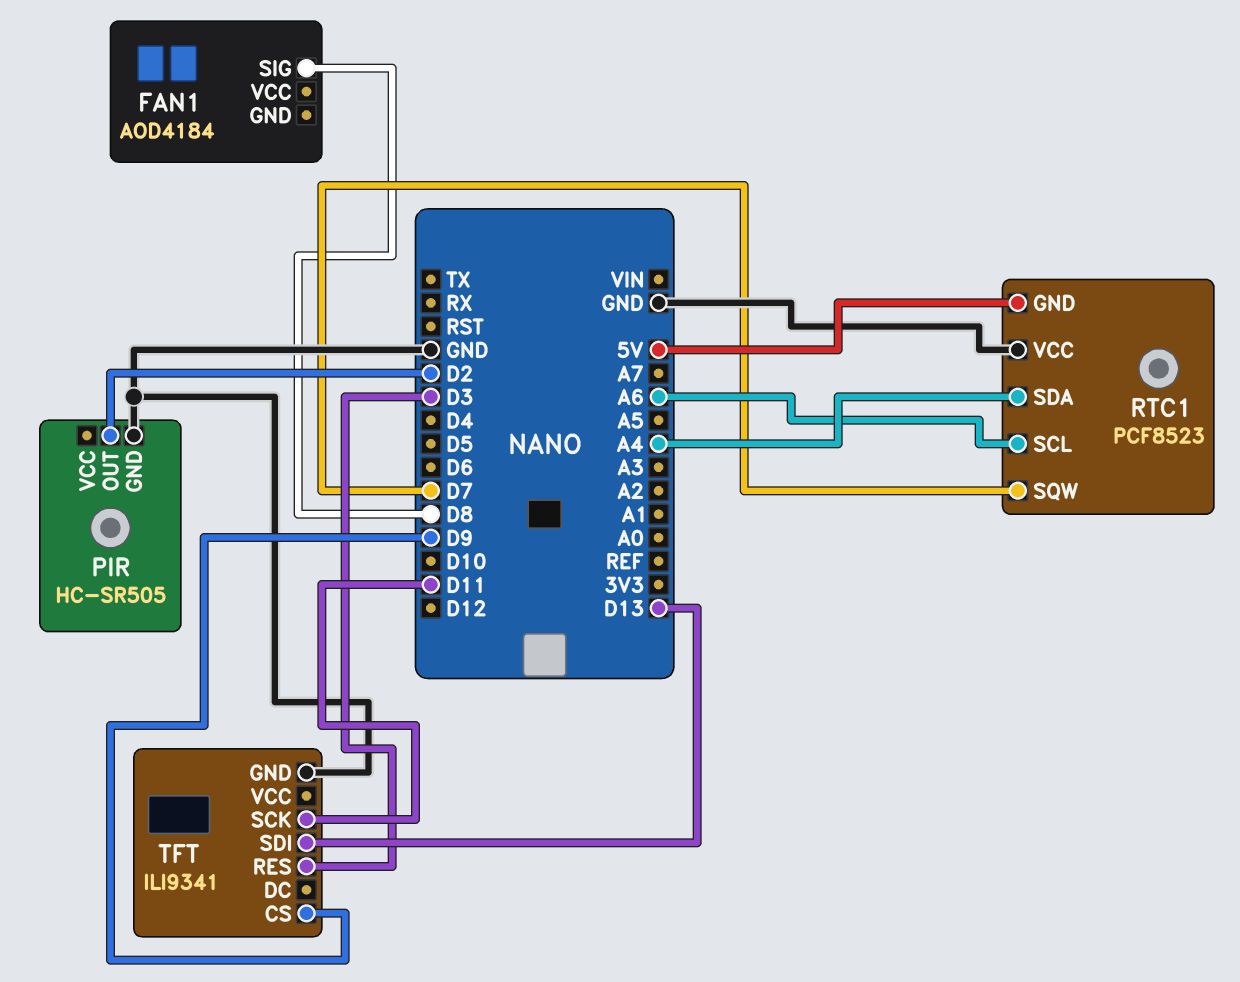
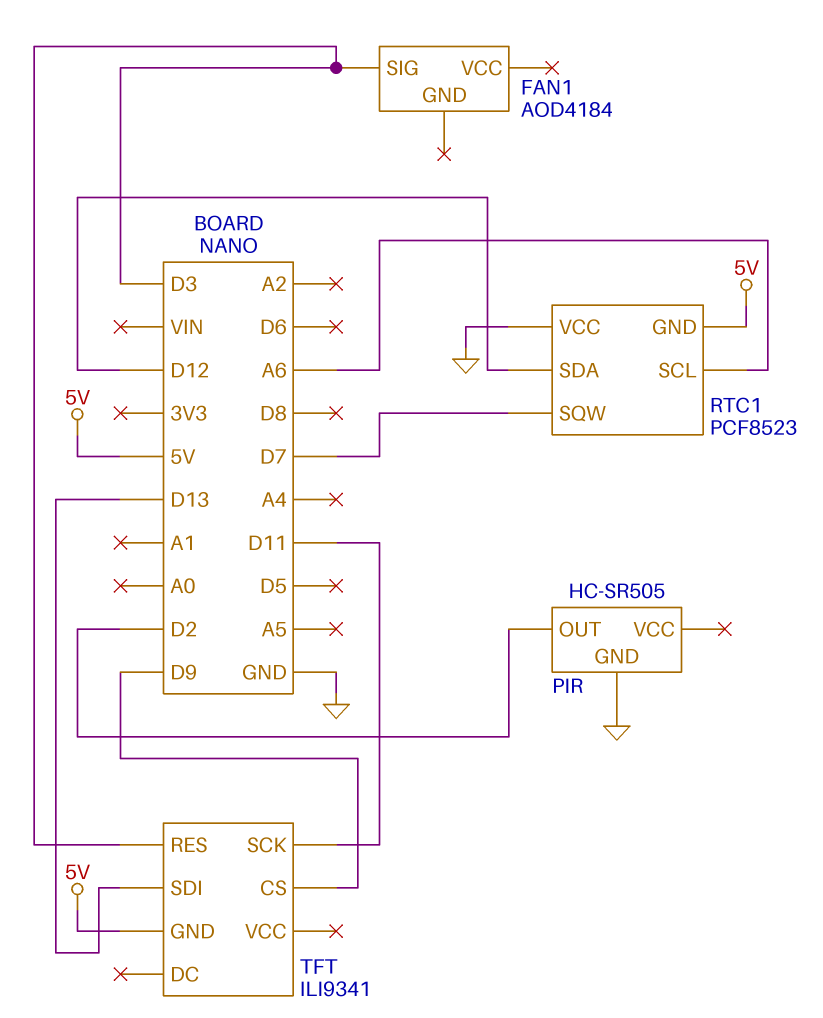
FAN1 pin SIG: D8 -> D3
RTC1 pin SDA: A4 -> D12
TFT pin GND: GND -> 5V

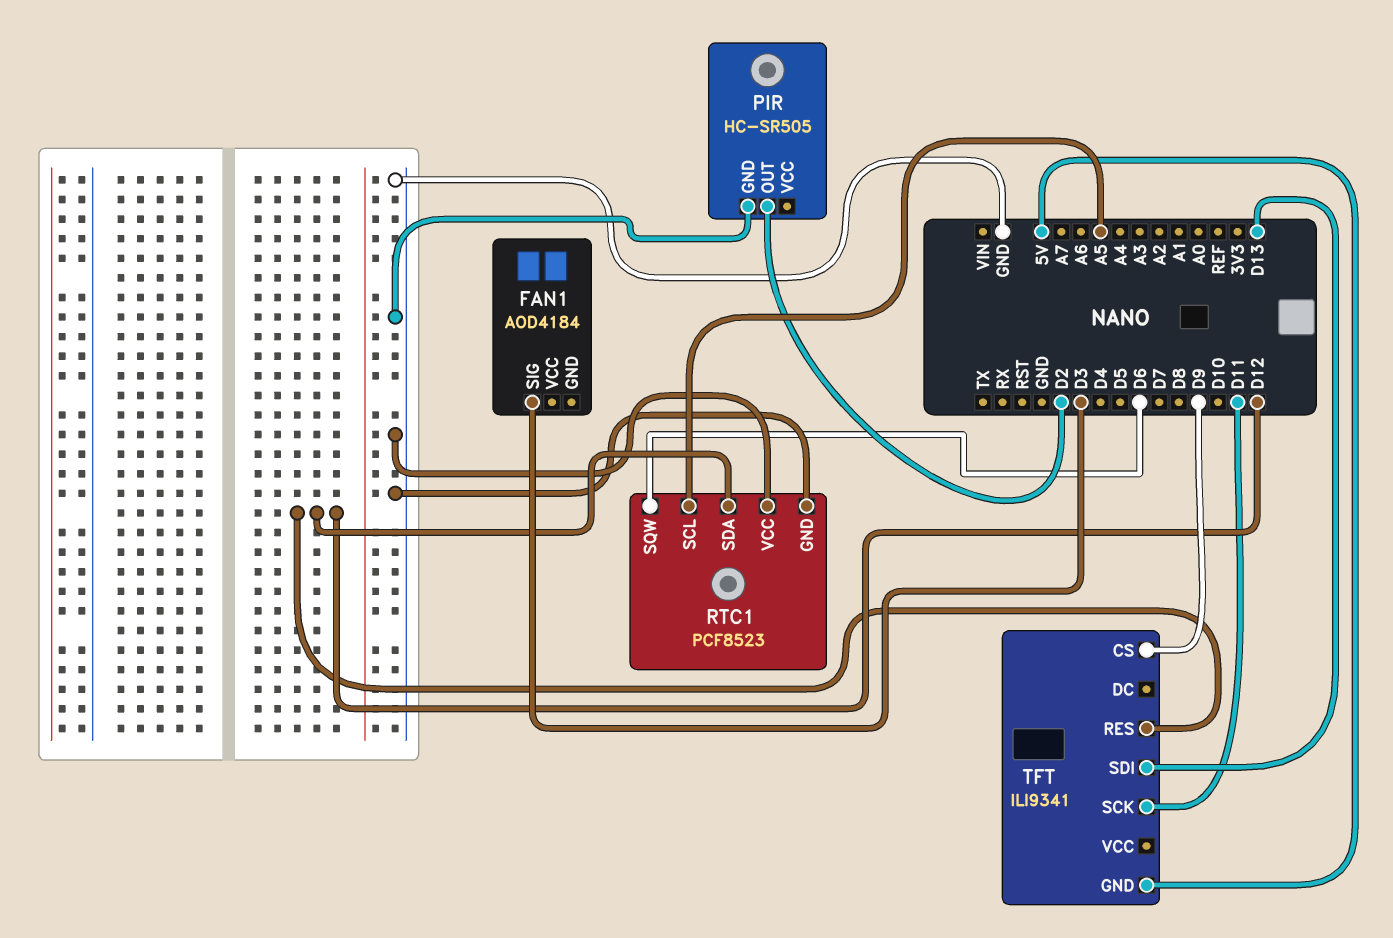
RTC1 pin GND: 5V -> GND
RTC1 pin SCL: A6 -> A5
RTC1 pin SQW: D7 -> D6
TFT pin RES: D3 -> D12

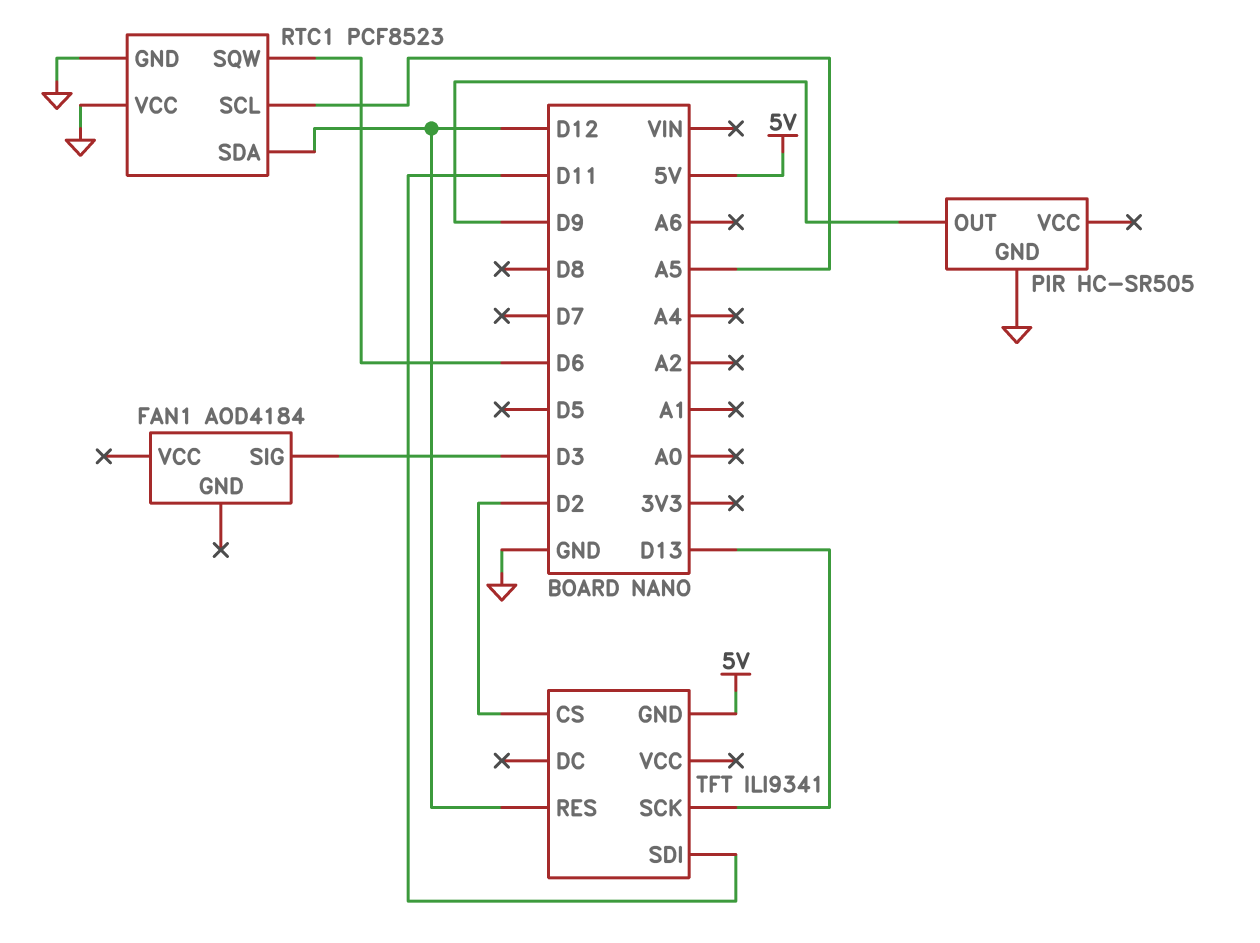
PIR pin OUT: D2 -> D9
TFT pin CS: D9 -> D2
TFT pin SCK: D11 -> D13
TFT pin SDI: D13 -> D11

